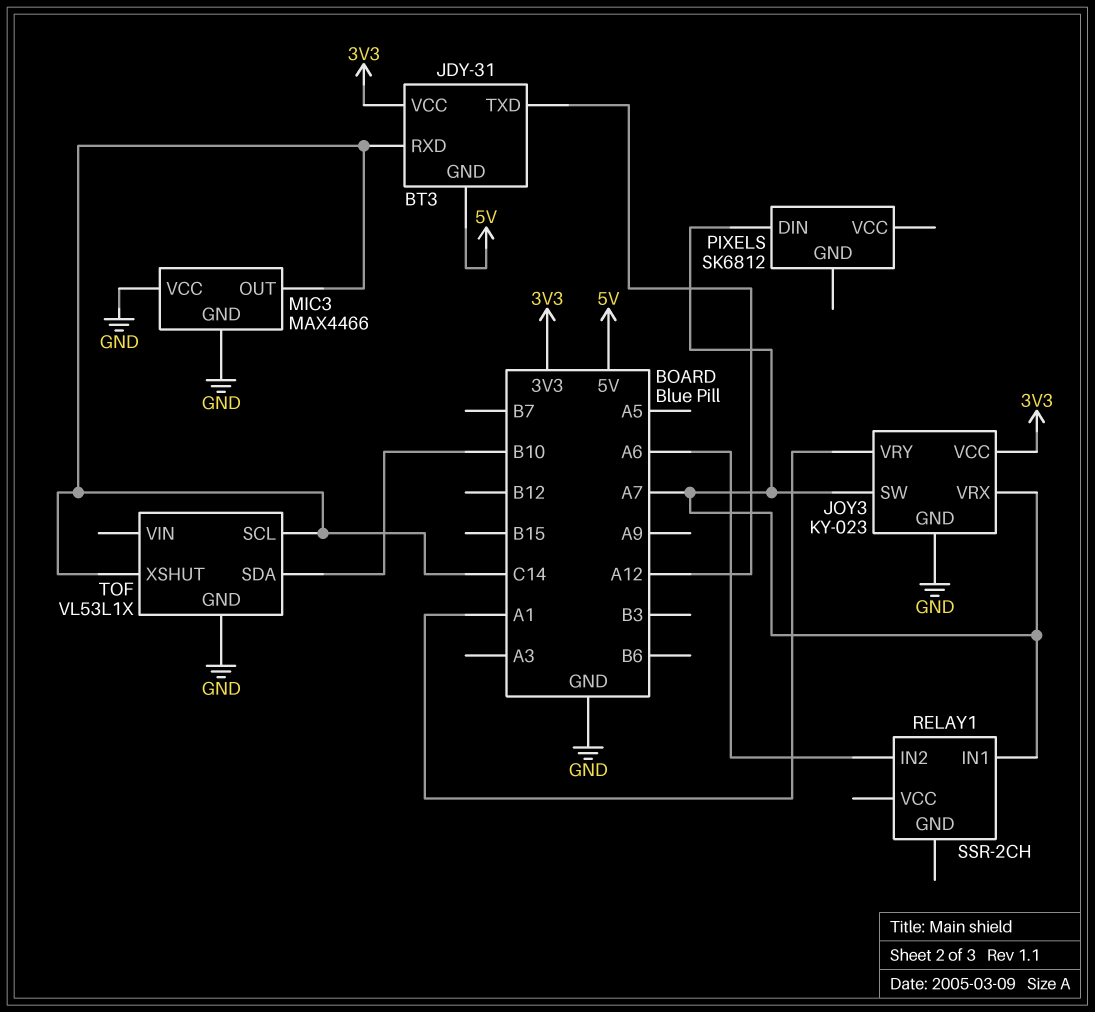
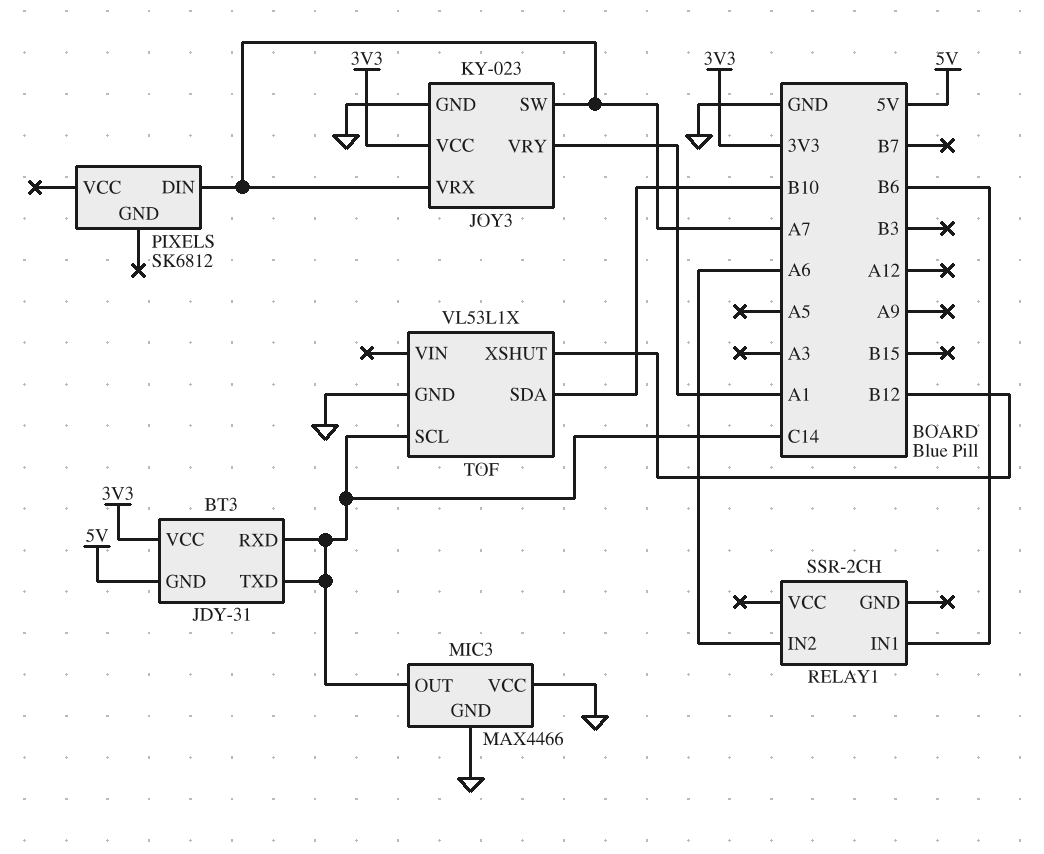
BT3 pin TXD: A12 -> C14
RELAY1 pin IN1: A7 -> B6
TOF pin XSHUT: C14 -> B12

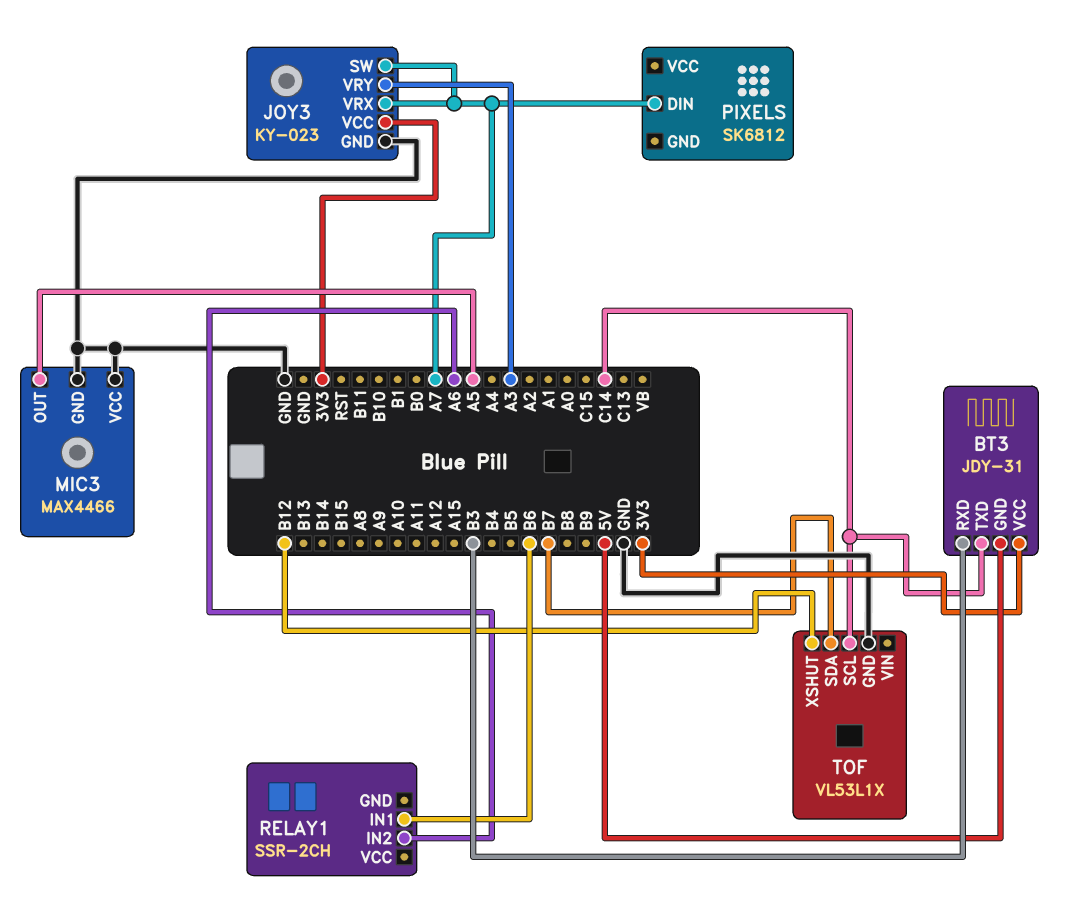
BT3 pin RXD: C14 -> B3
JOY3 pin VRY: A1 -> A3
MIC3 pin OUT: C14 -> A5
TOF pin SDA: B10 -> B7

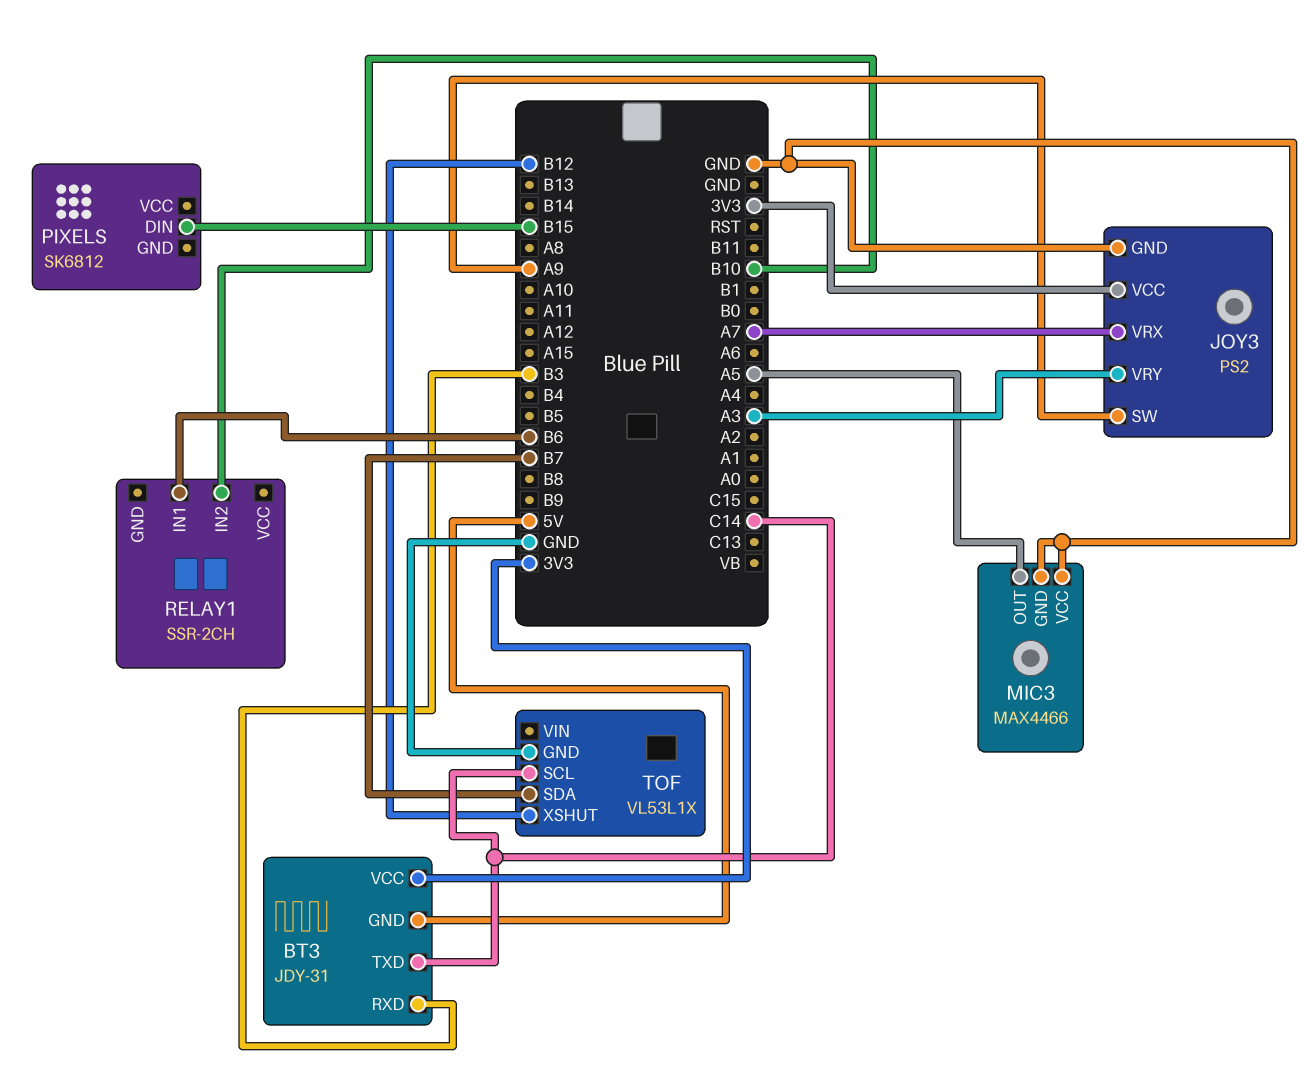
JOY3: KY-023 -> PS2
JOY3 pin SW: A7 -> A9
PIXELS pin DIN: A7 -> B15
RELAY1 pin IN2: A6 -> B10

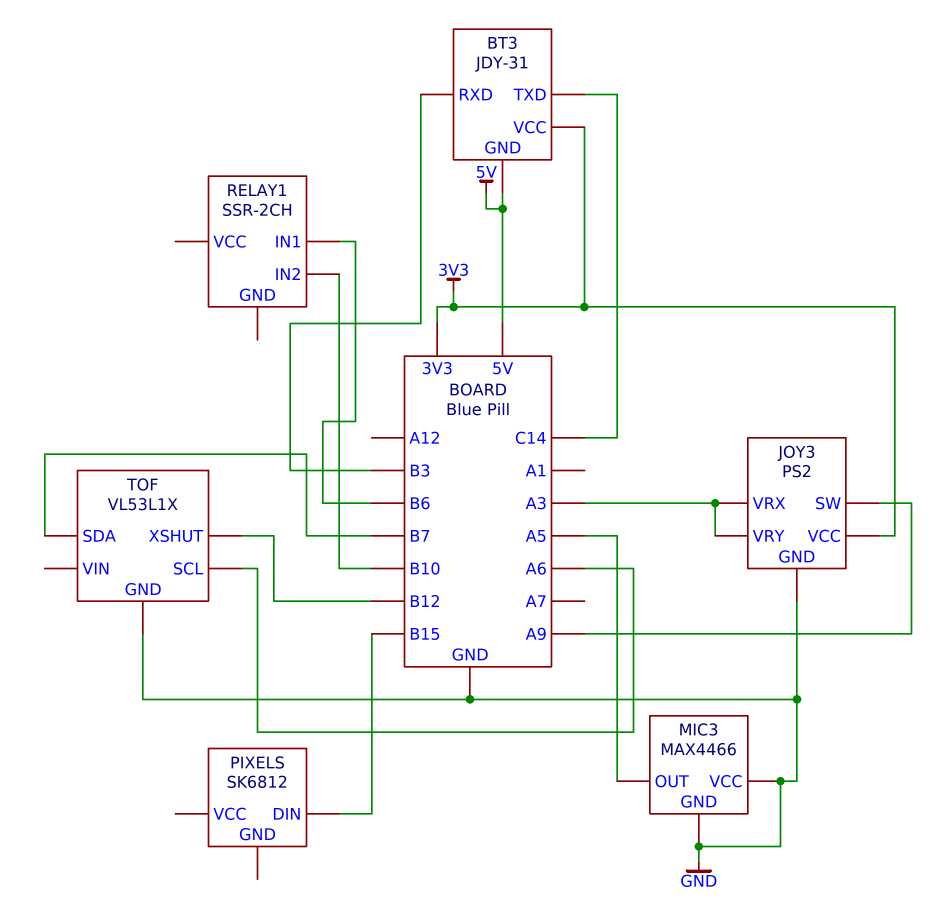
JOY3 pin VRX: A7 -> A3
TOF pin SCL: C14 -> A6

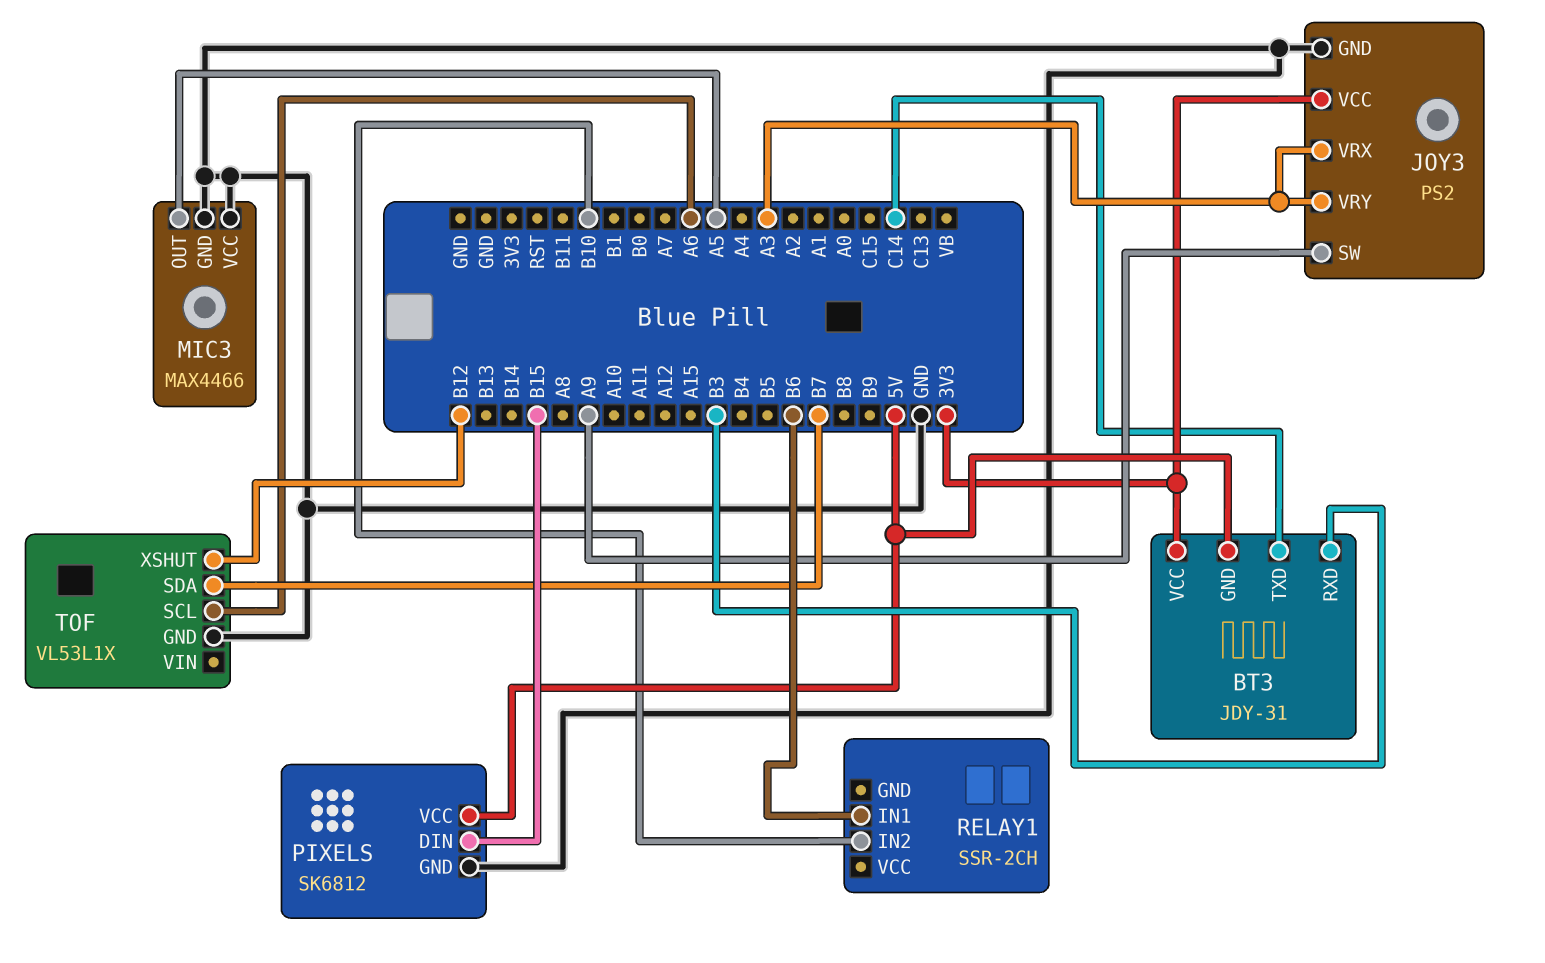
PIXELS pin GND: none -> GND
PIXELS pin VCC: none -> 5V

